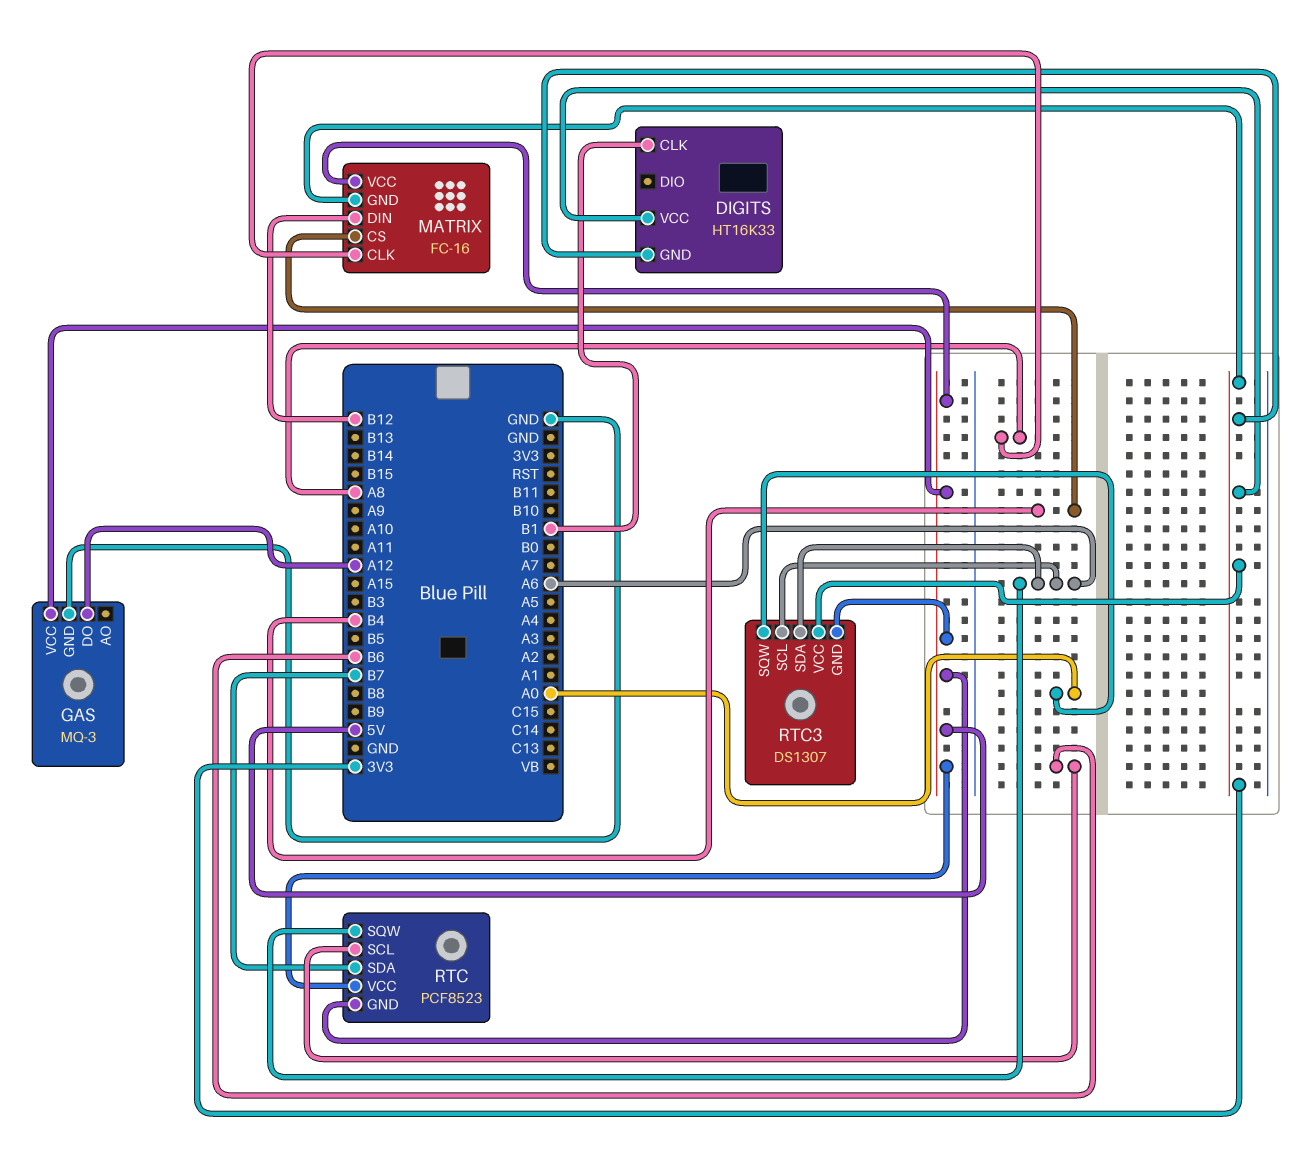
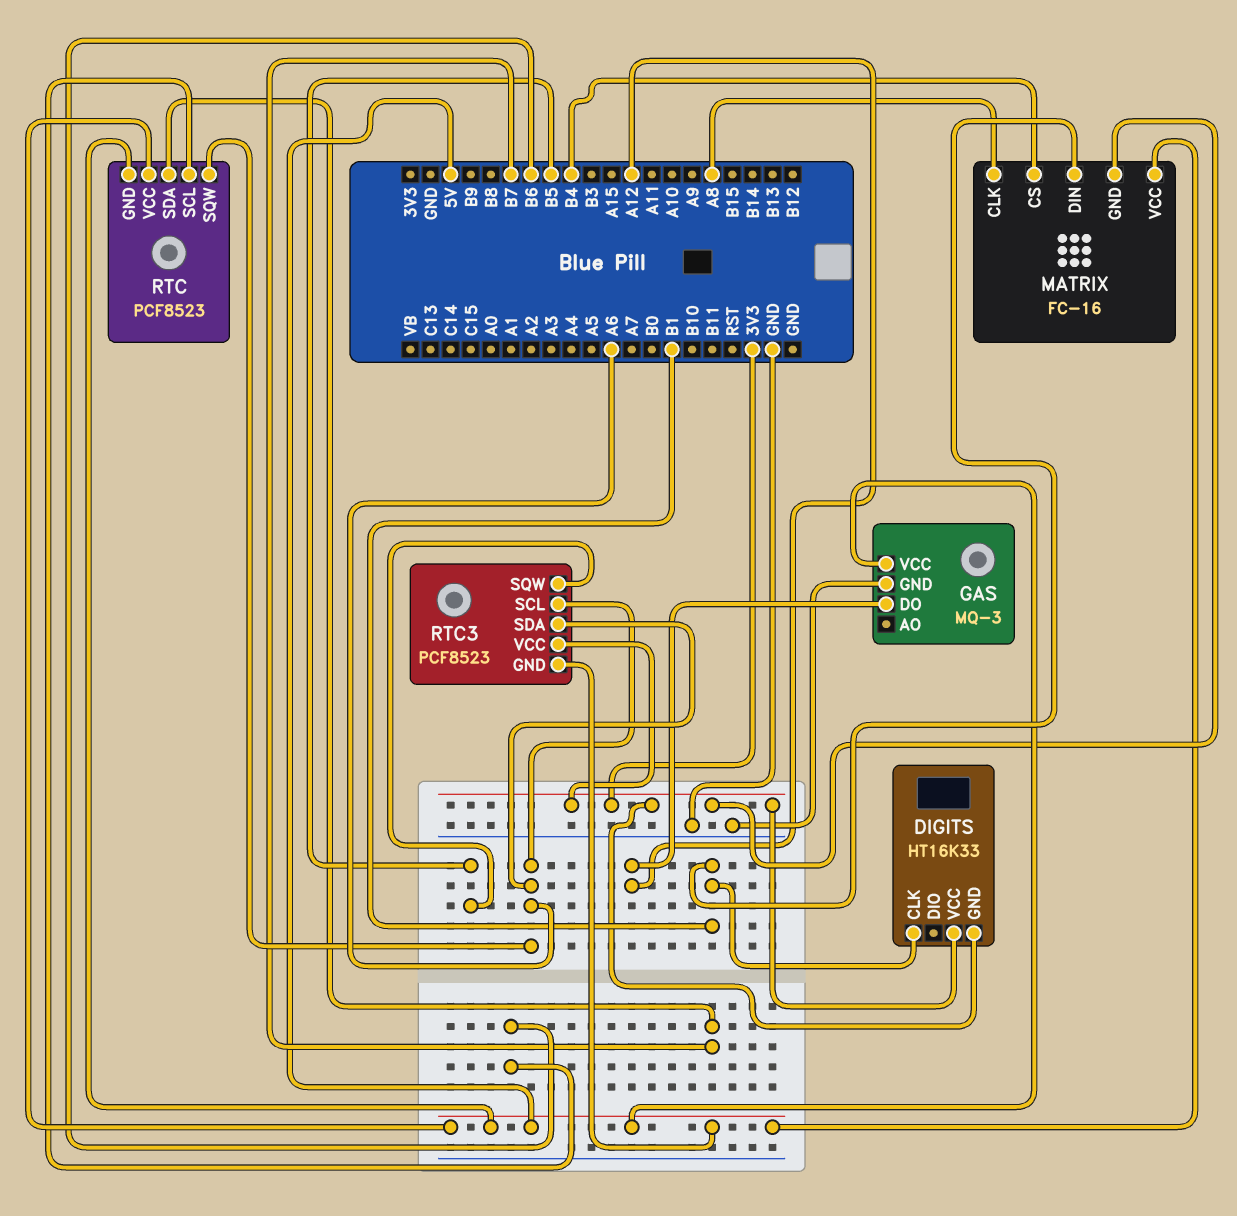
MATRIX pin DIN: B12 -> B1
RTC3: DS1307 -> PCF8523
RTC3 pin SQW: A0 -> B5

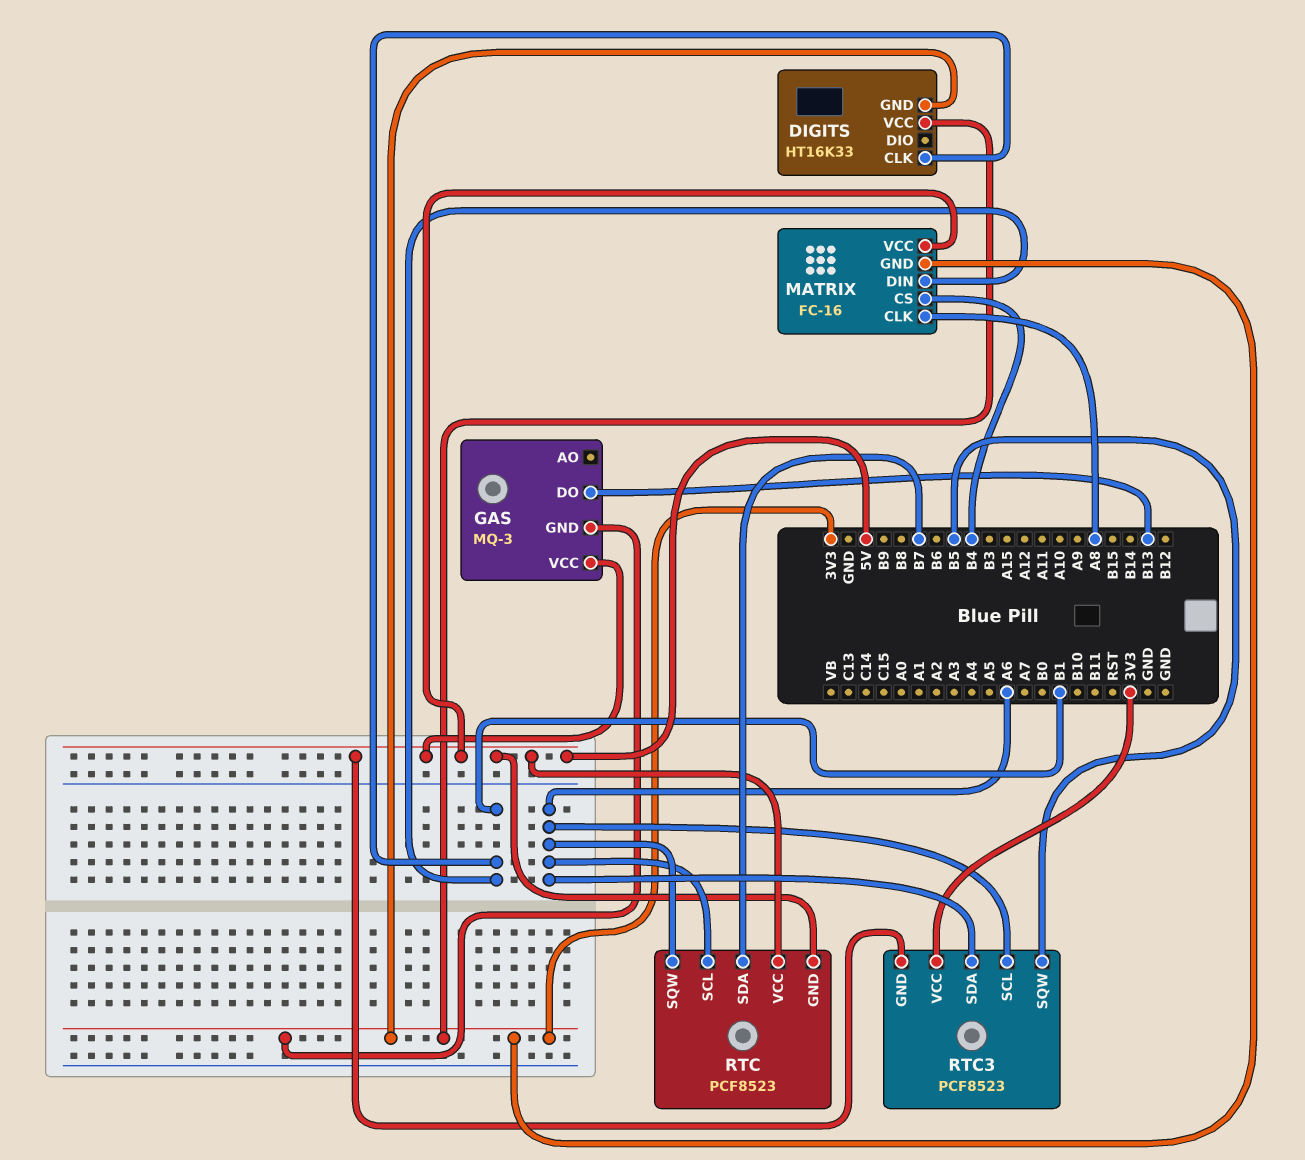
GAS pin DO: A12 -> B13
GAS pin GND: GND -> 3V3
RTC pin SCL: B6 -> A6

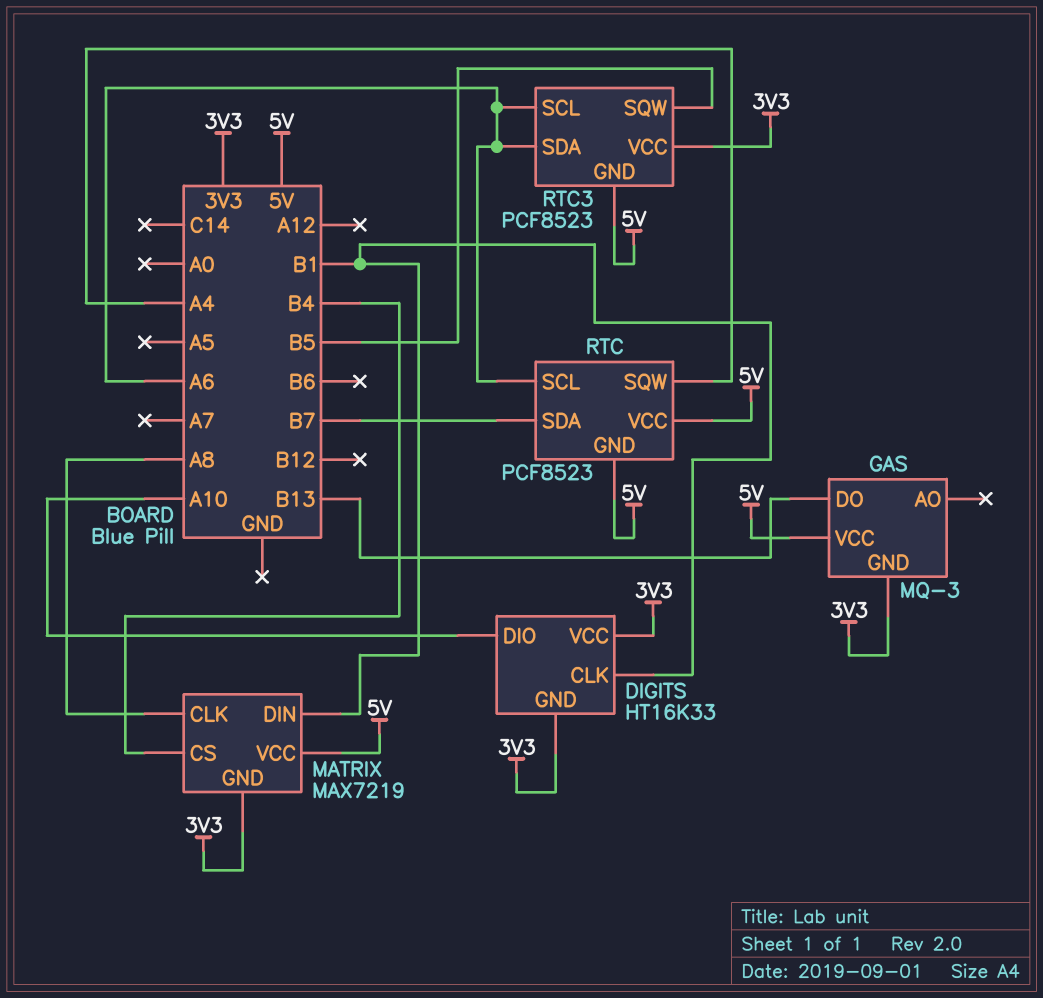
DIGITS pin DIO: none -> A10
MATRIX: FC-16 -> MAX7219
RTC pin SQW: A6 -> A4

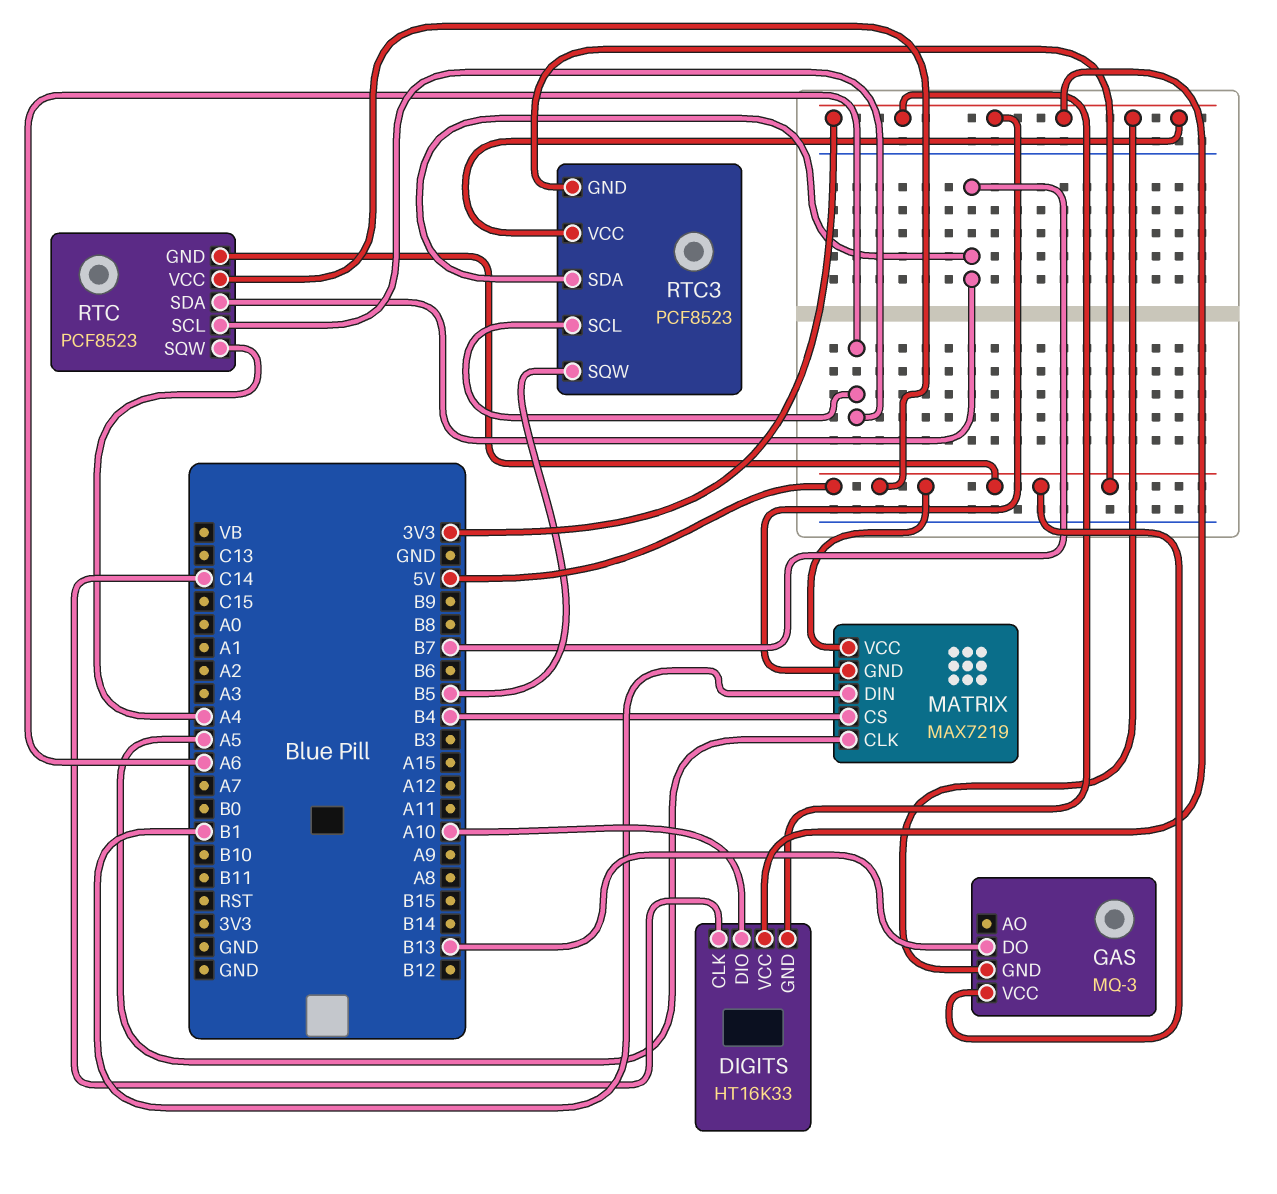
DIGITS pin CLK: B1 -> C14
MATRIX pin CLK: A8 -> A5
RTC3 pin SDA: A6 -> B7

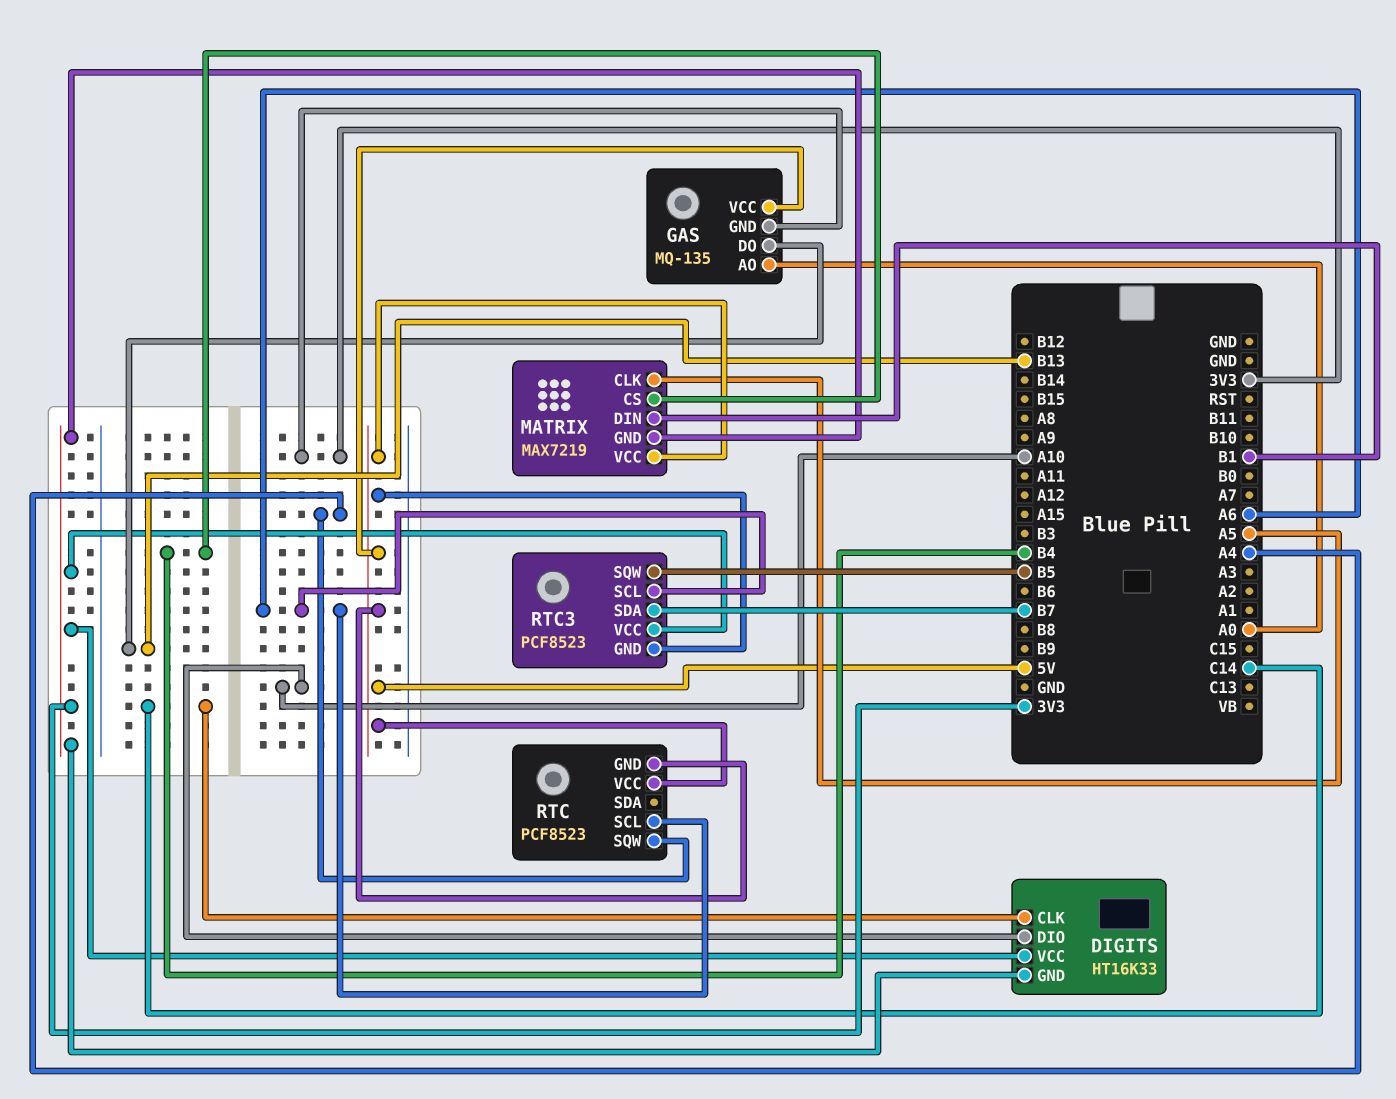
GAS: MQ-3 -> MQ-135
GAS pin AO: none -> A0
RTC pin SDA: B7 -> none

